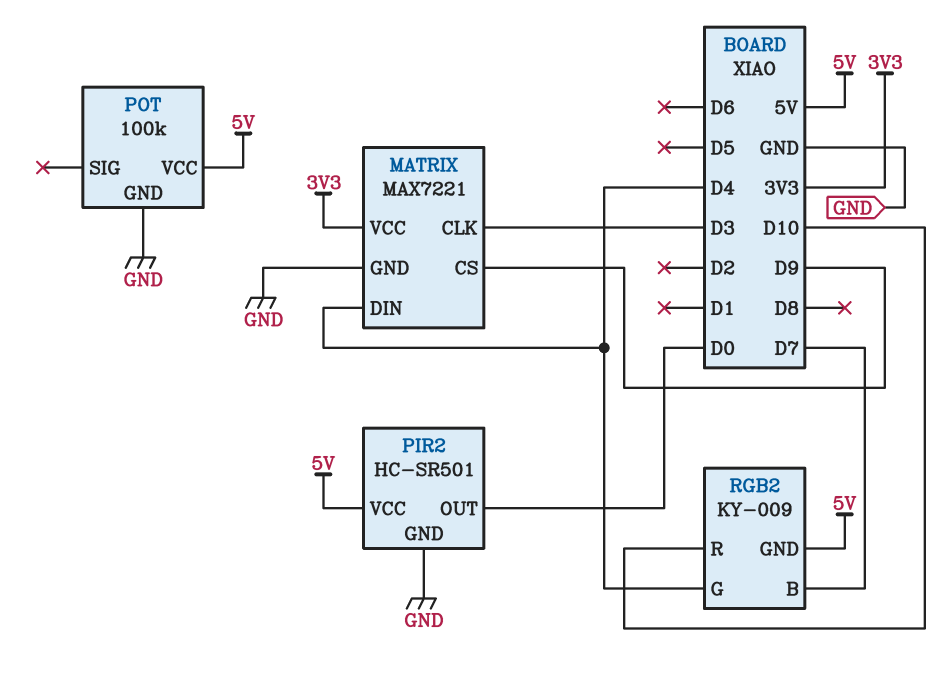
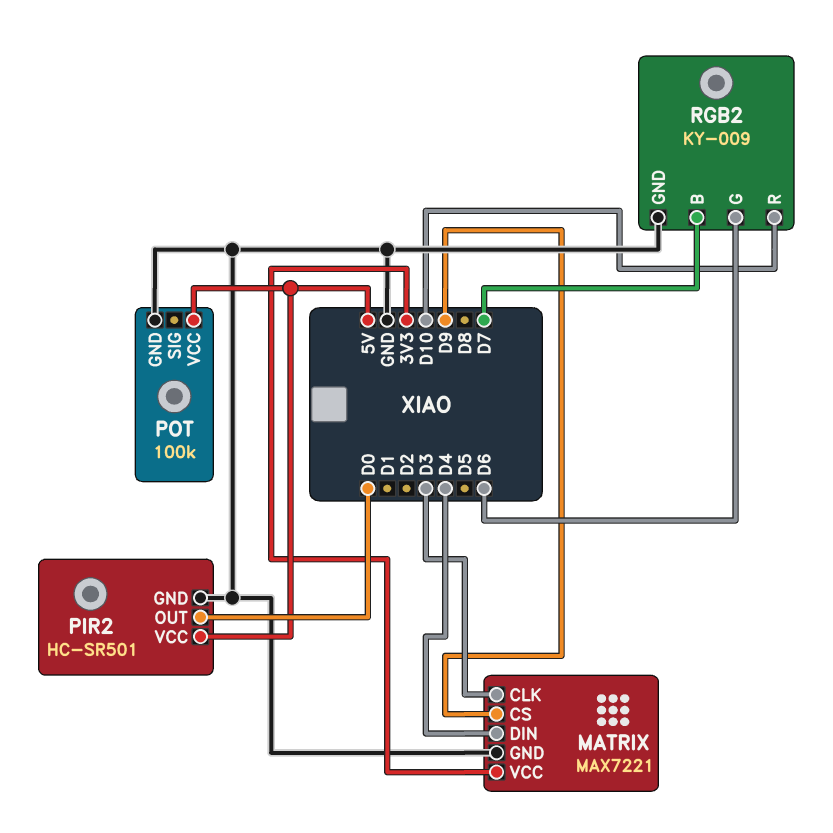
RGB2 pin G: D4 -> D6
RGB2 pin GND: 5V -> GND

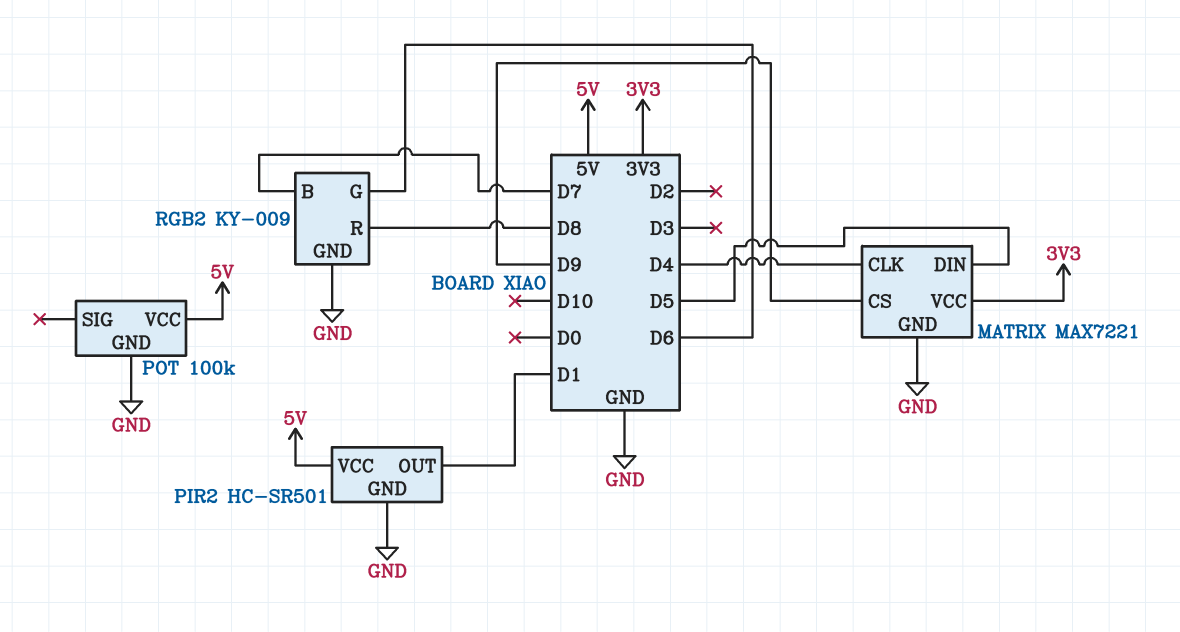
MATRIX pin CLK: D3 -> D4
MATRIX pin DIN: D4 -> D5
PIR2 pin OUT: D0 -> D1
RGB2 pin R: D10 -> D8

